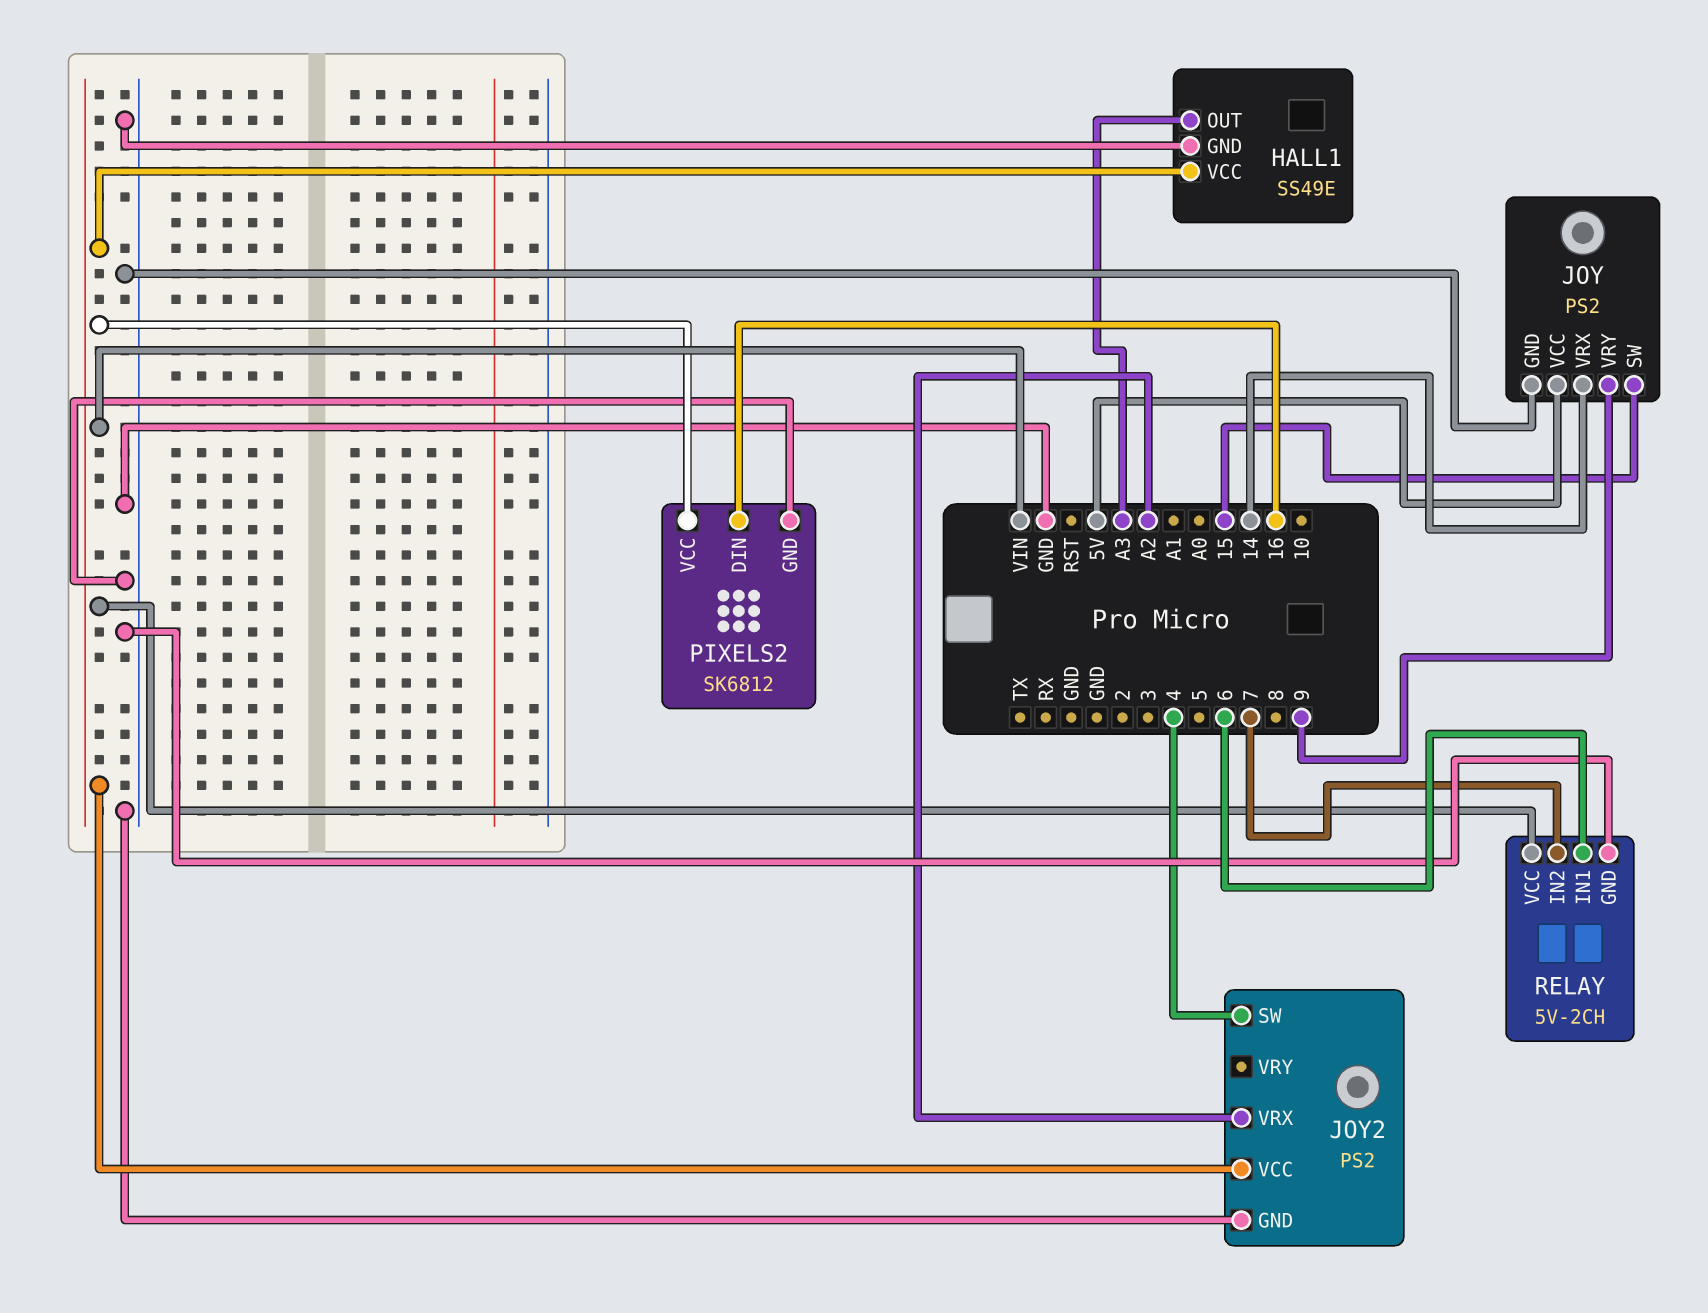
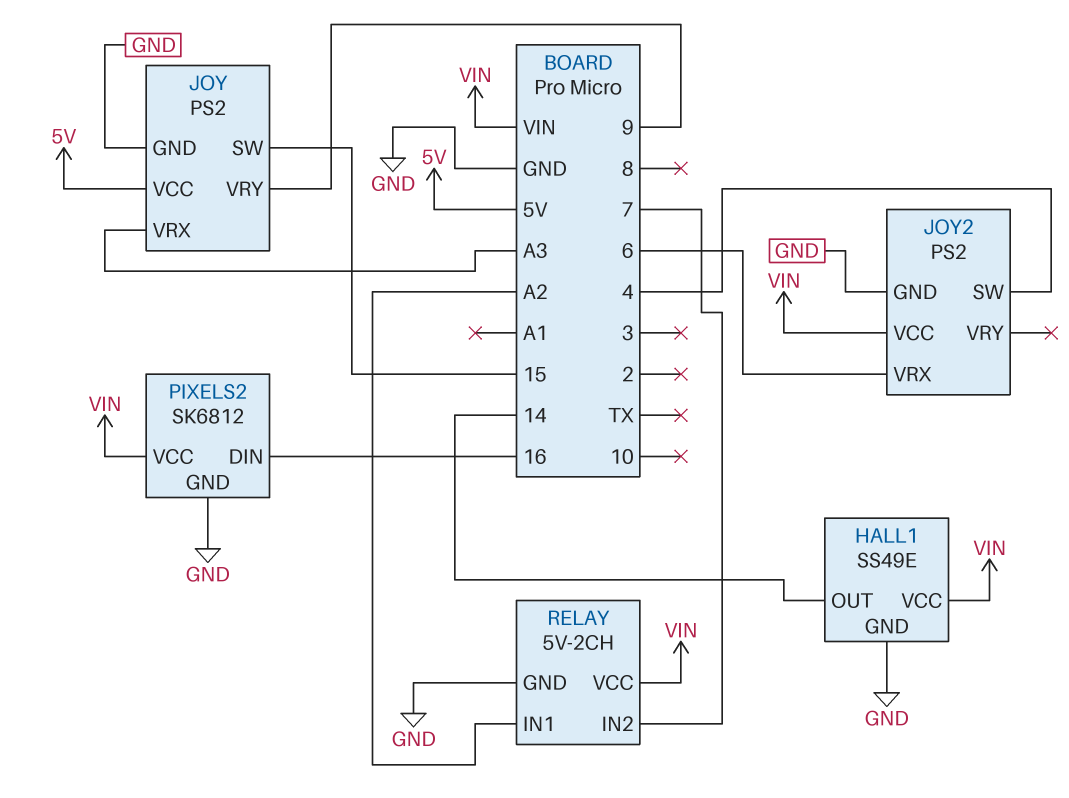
HALL1 pin OUT: A3 -> 14
JOY pin VRX: 14 -> A3
JOY2 pin VRX: A2 -> 6
RELAY pin IN1: 6 -> A2

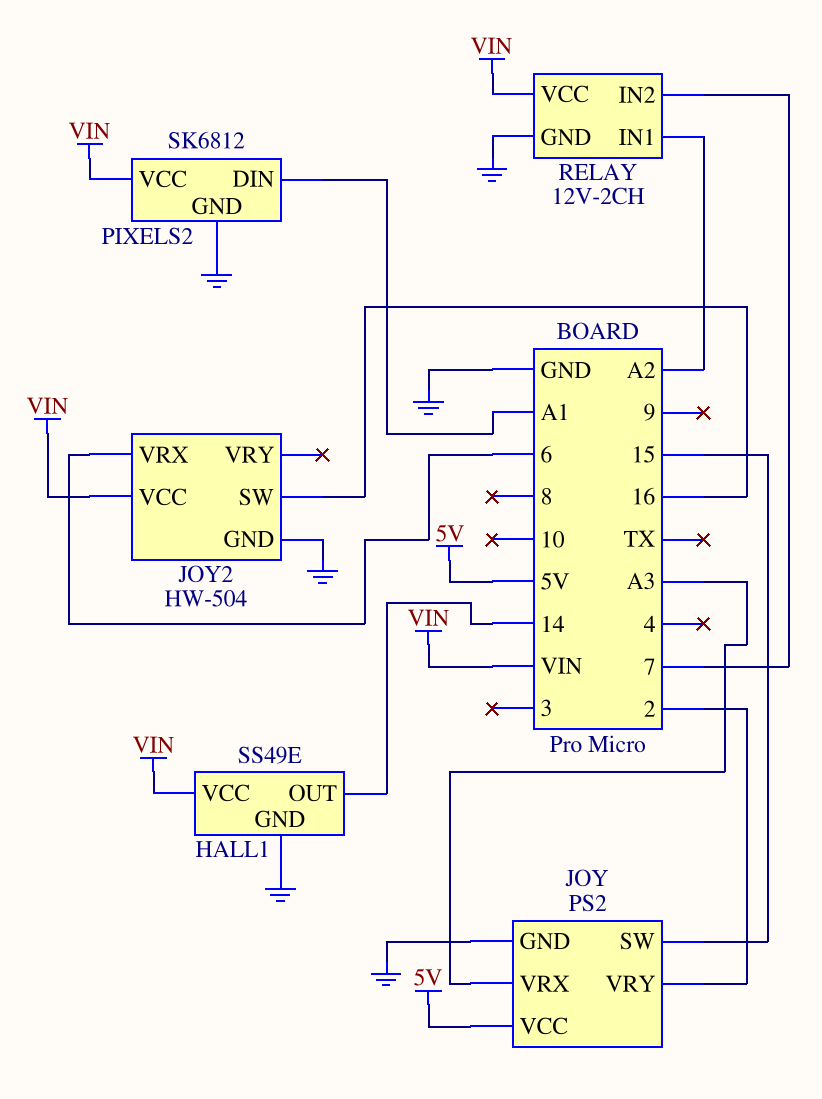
JOY pin VRY: 9 -> 2
JOY2: PS2 -> HW-504
JOY2 pin SW: 4 -> 16
PIXELS2 pin DIN: 16 -> A1
RELAY: 5V-2CH -> 12V-2CH

